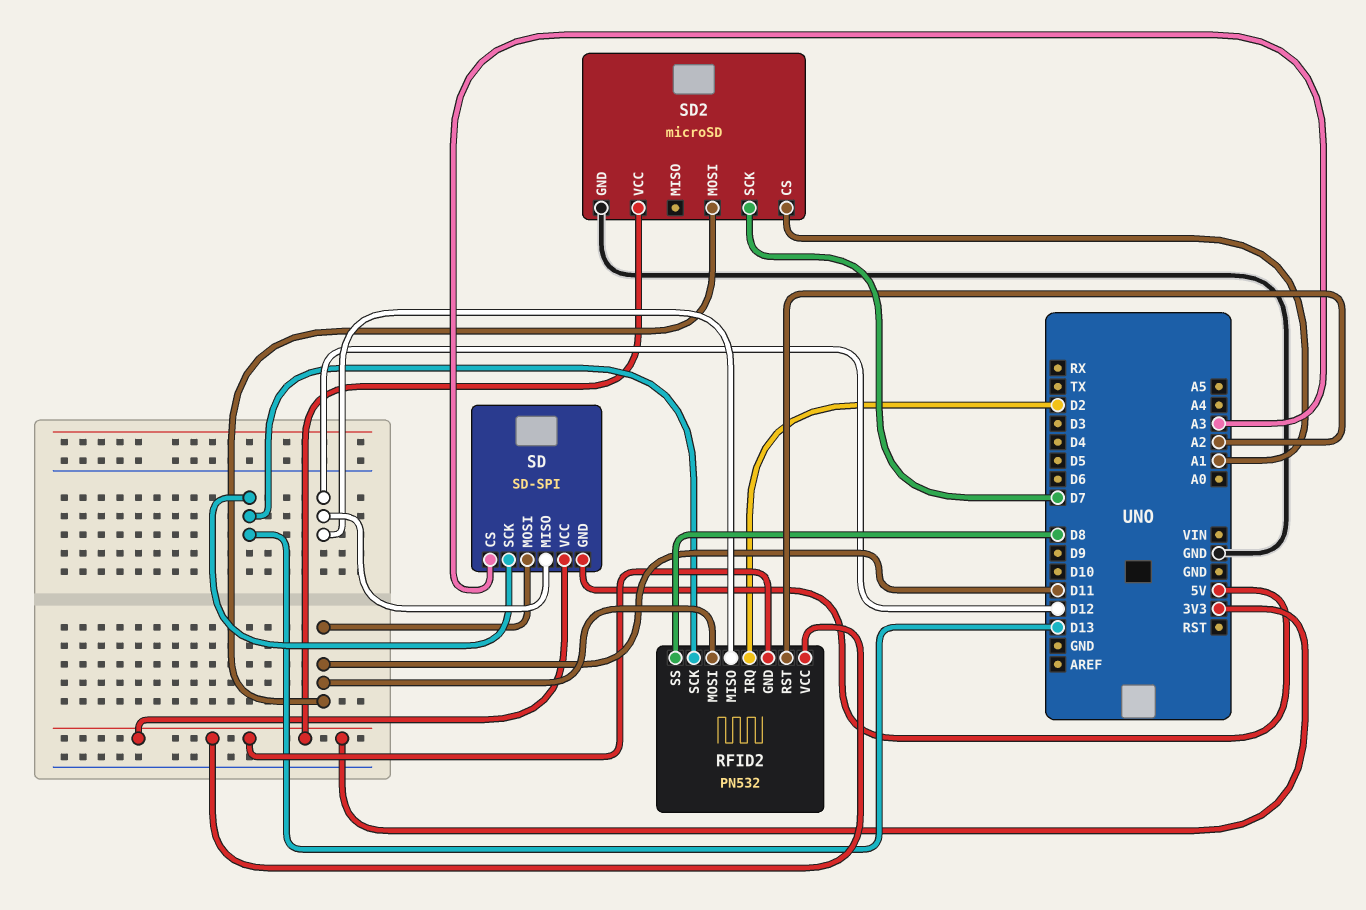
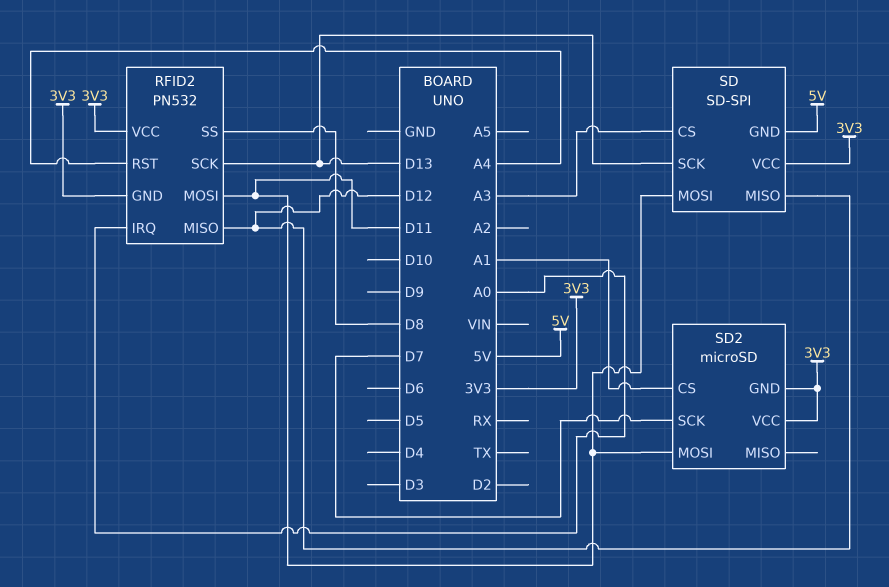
RFID2 pin IRQ: D2 -> A0
RFID2 pin RST: A2 -> A4
SD2 pin GND: GND -> 3V3

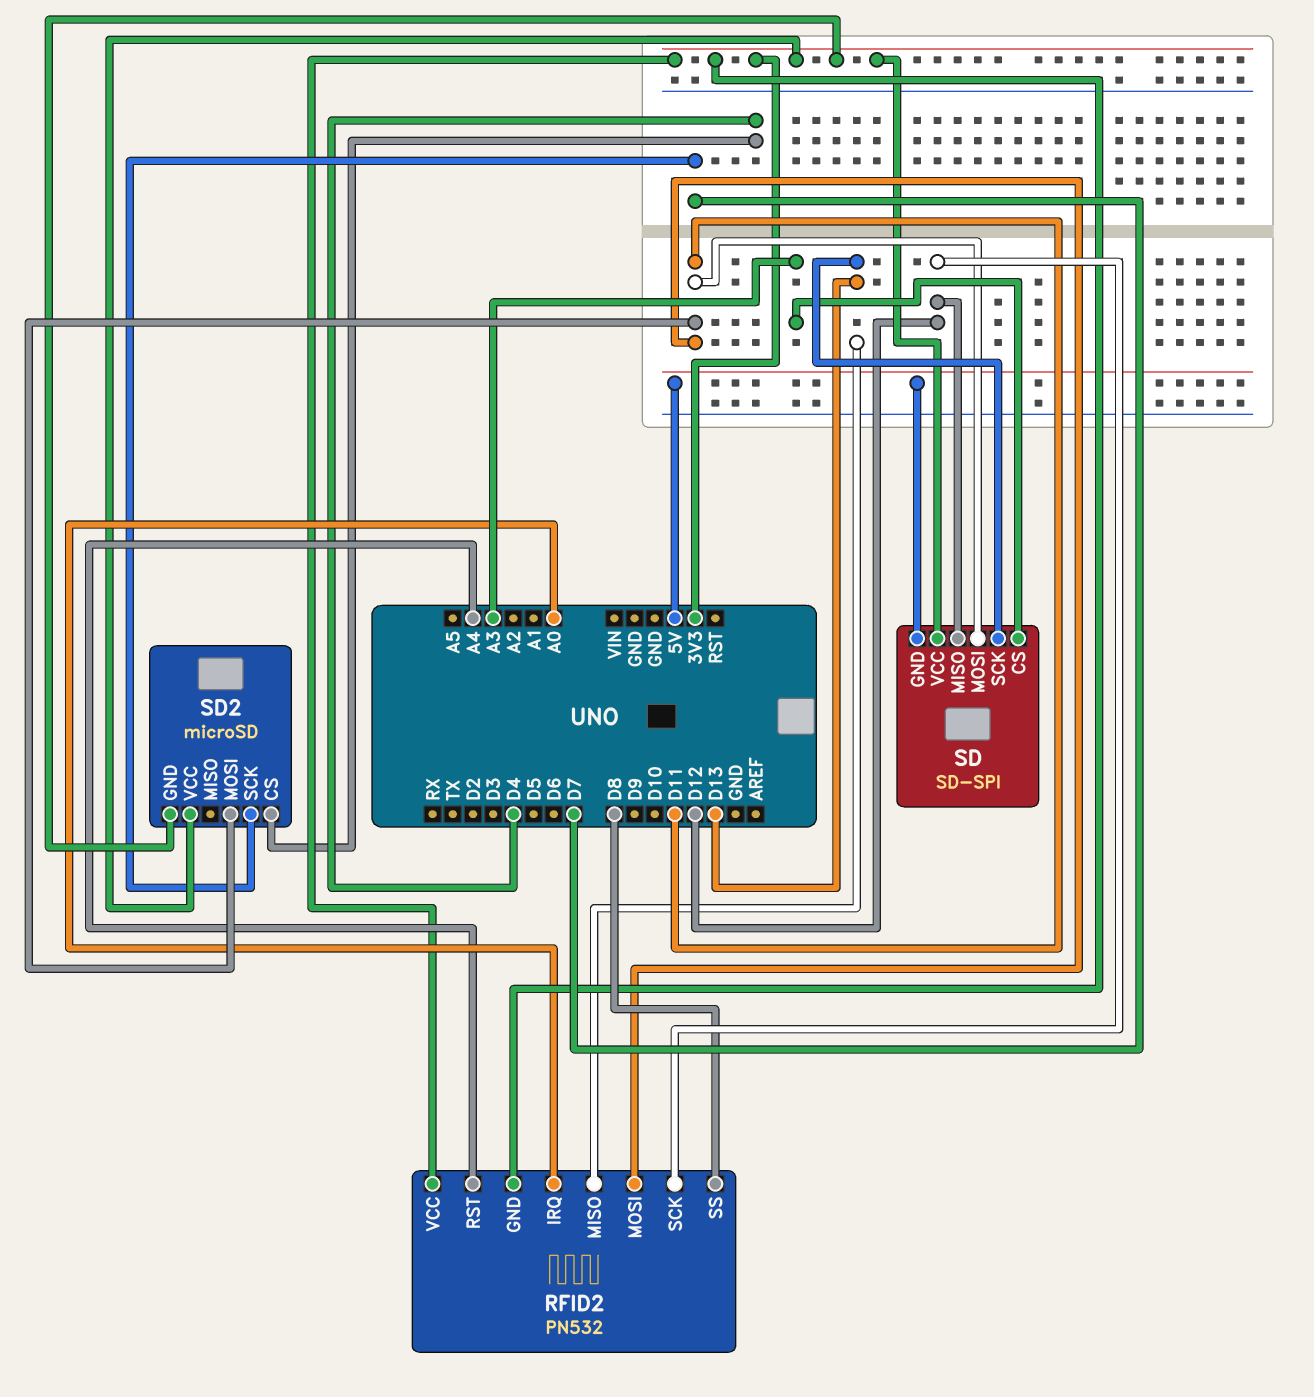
RFID2 pin MISO: D12 -> D13
RFID2 pin SCK: D13 -> D12
SD2 pin CS: A1 -> D4

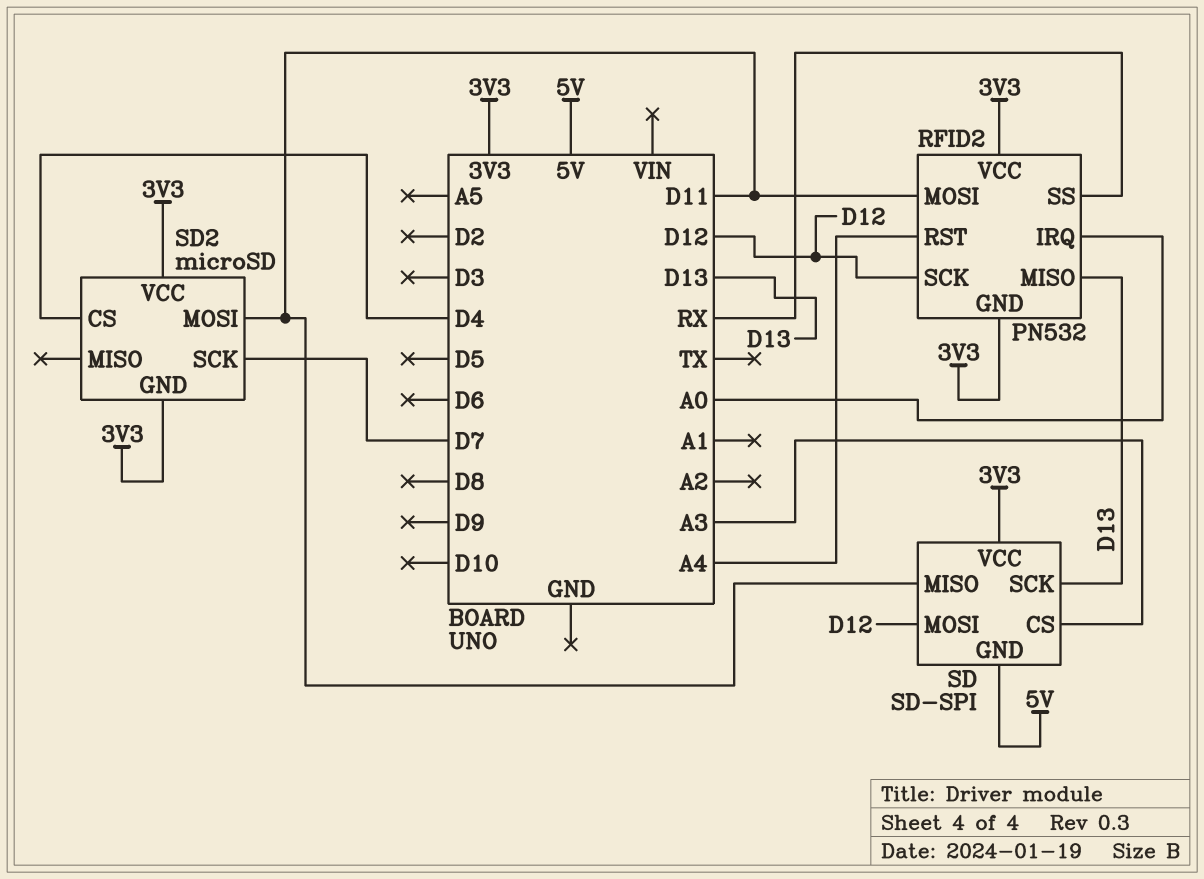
RFID2 pin SS: D8 -> RX
SD pin MISO: D12 -> D11
SD pin MOSI: D11 -> D12

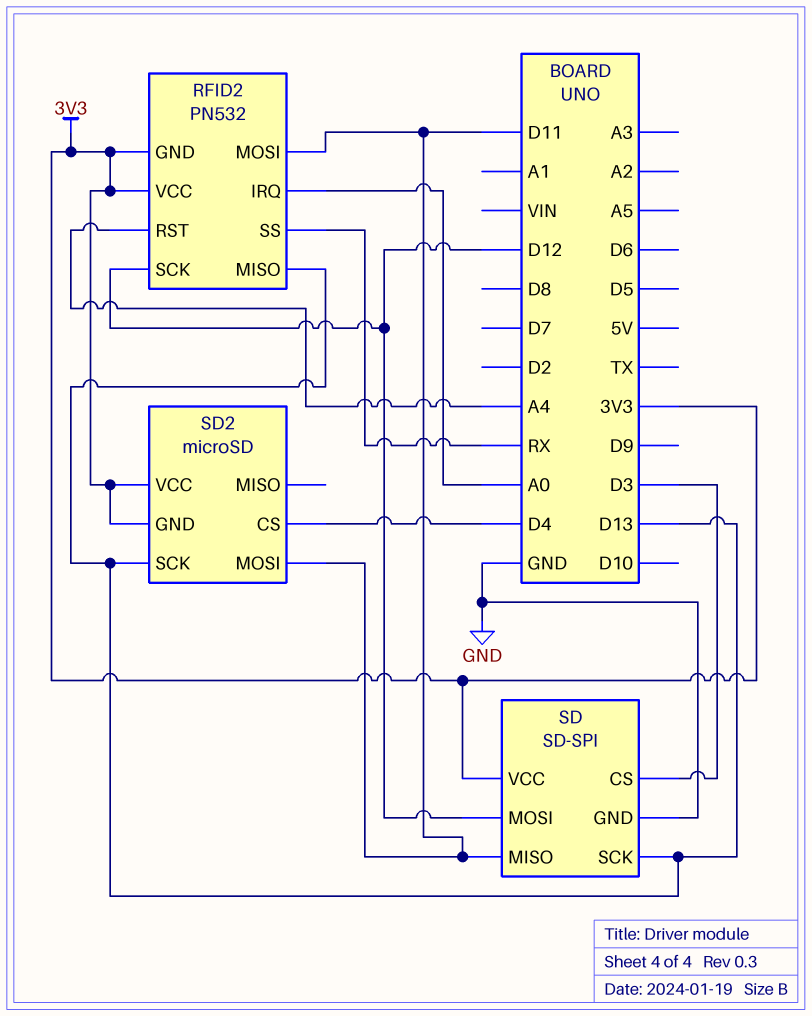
SD pin CS: A3 -> D3
SD pin GND: 5V -> GND
SD2 pin SCK: D7 -> D13

